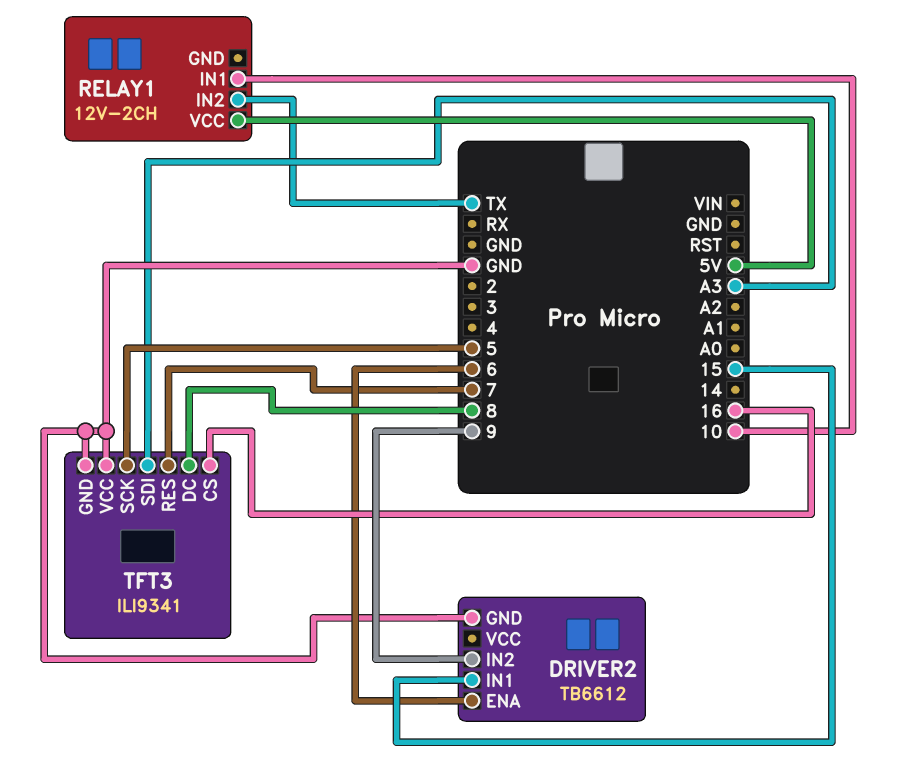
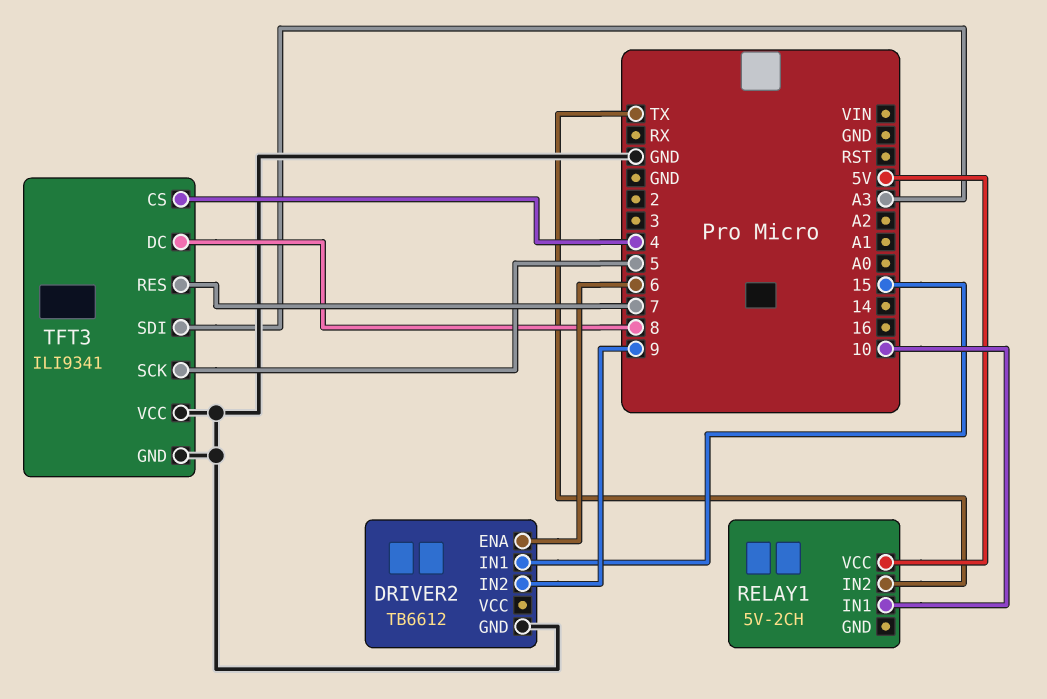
RELAY1: 12V-2CH -> 5V-2CH
TFT3 pin CS: 16 -> 4

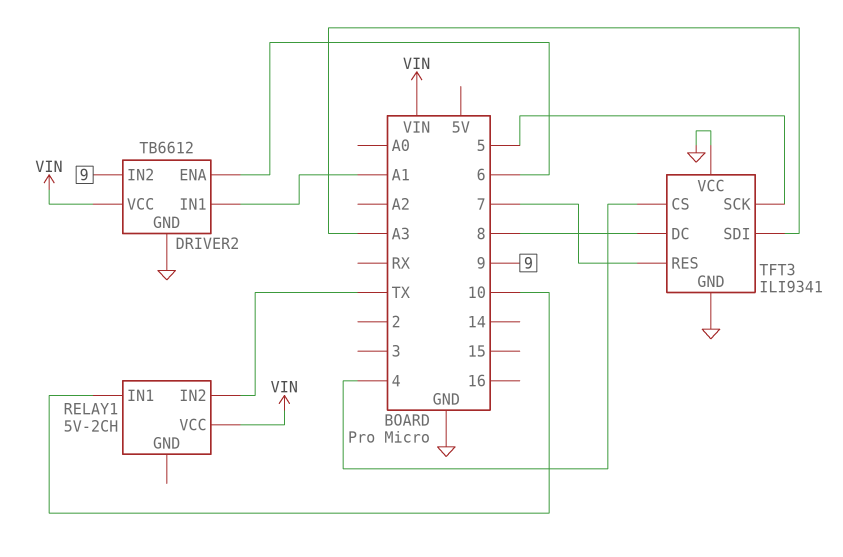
DRIVER2 pin IN1: 15 -> A1
DRIVER2 pin VCC: none -> VIN
RELAY1 pin VCC: 5V -> VIN

